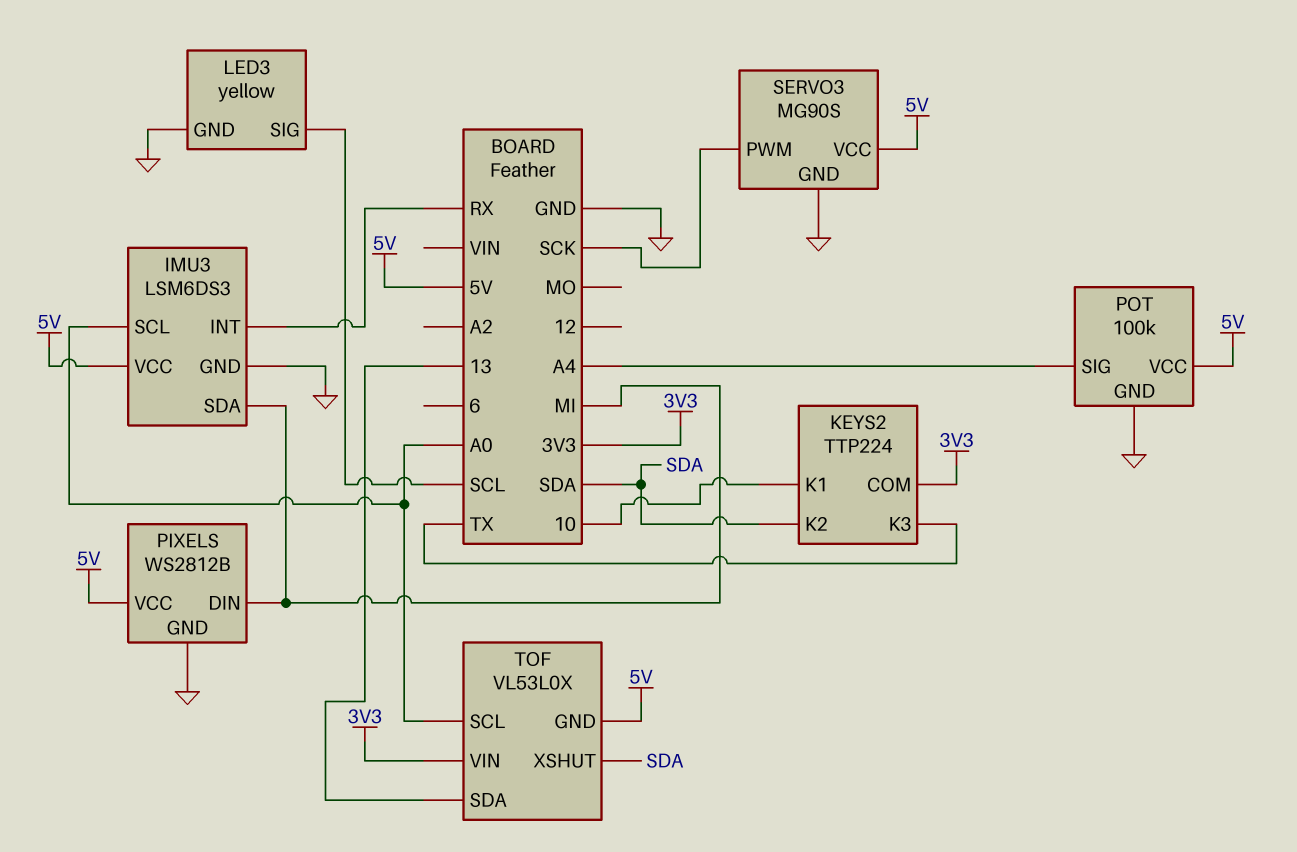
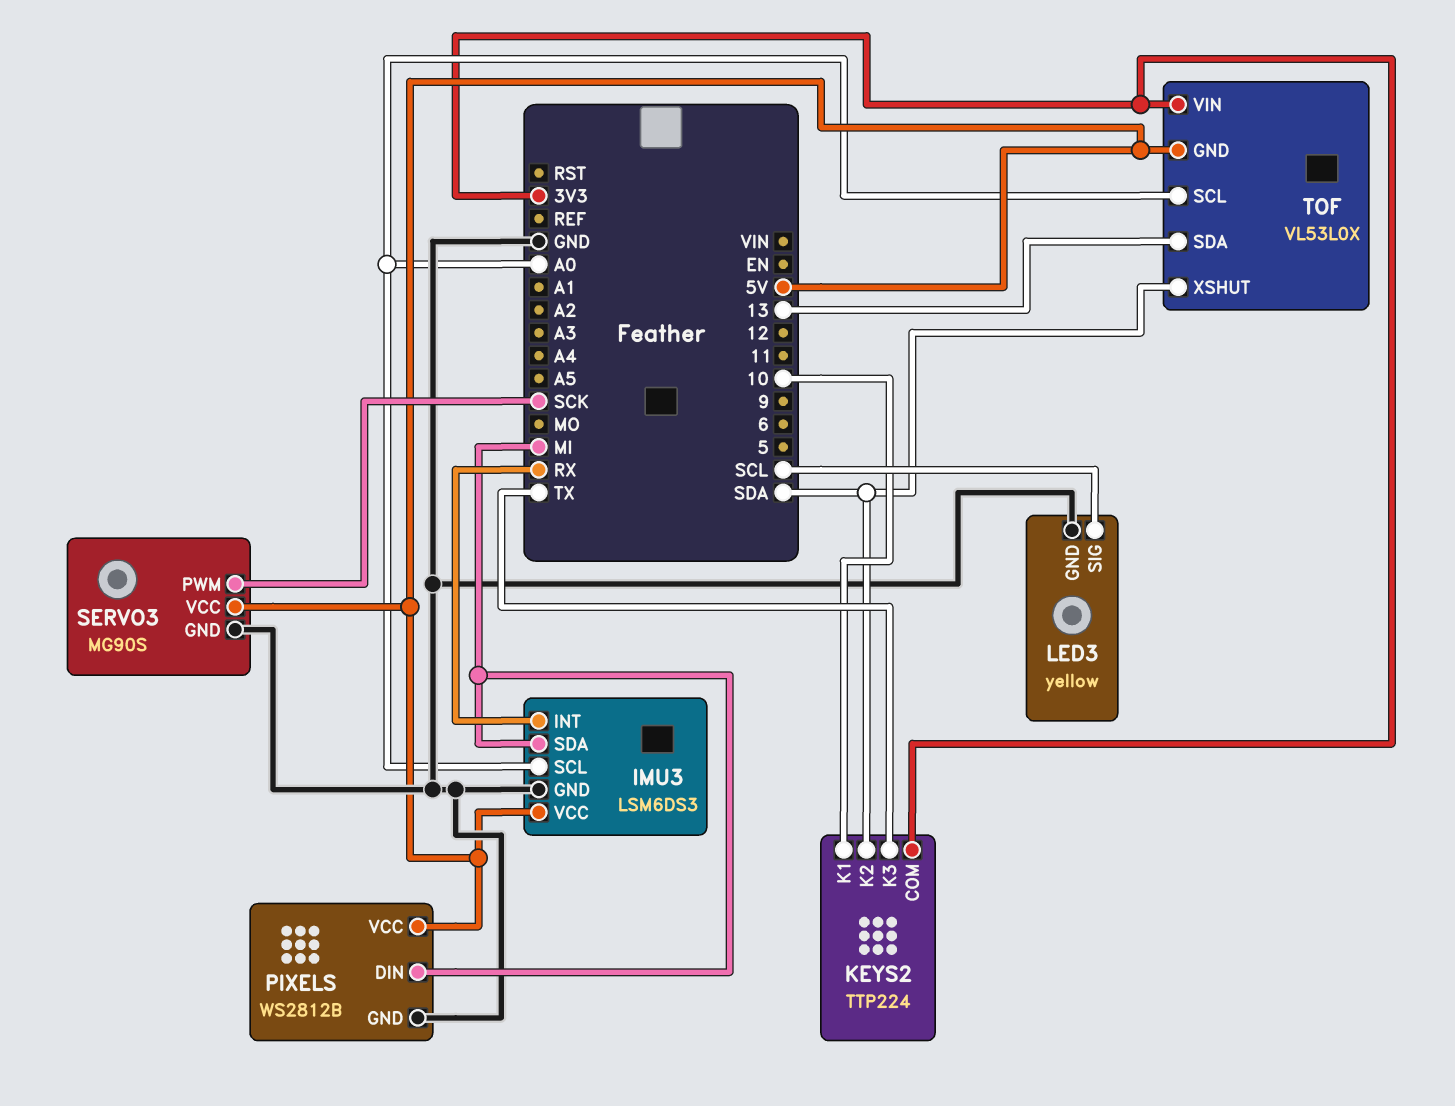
POT: 100k -> none
POT pin GND: GND -> none
POT pin SIG: A4 -> none
POT pin VCC: 5V -> none

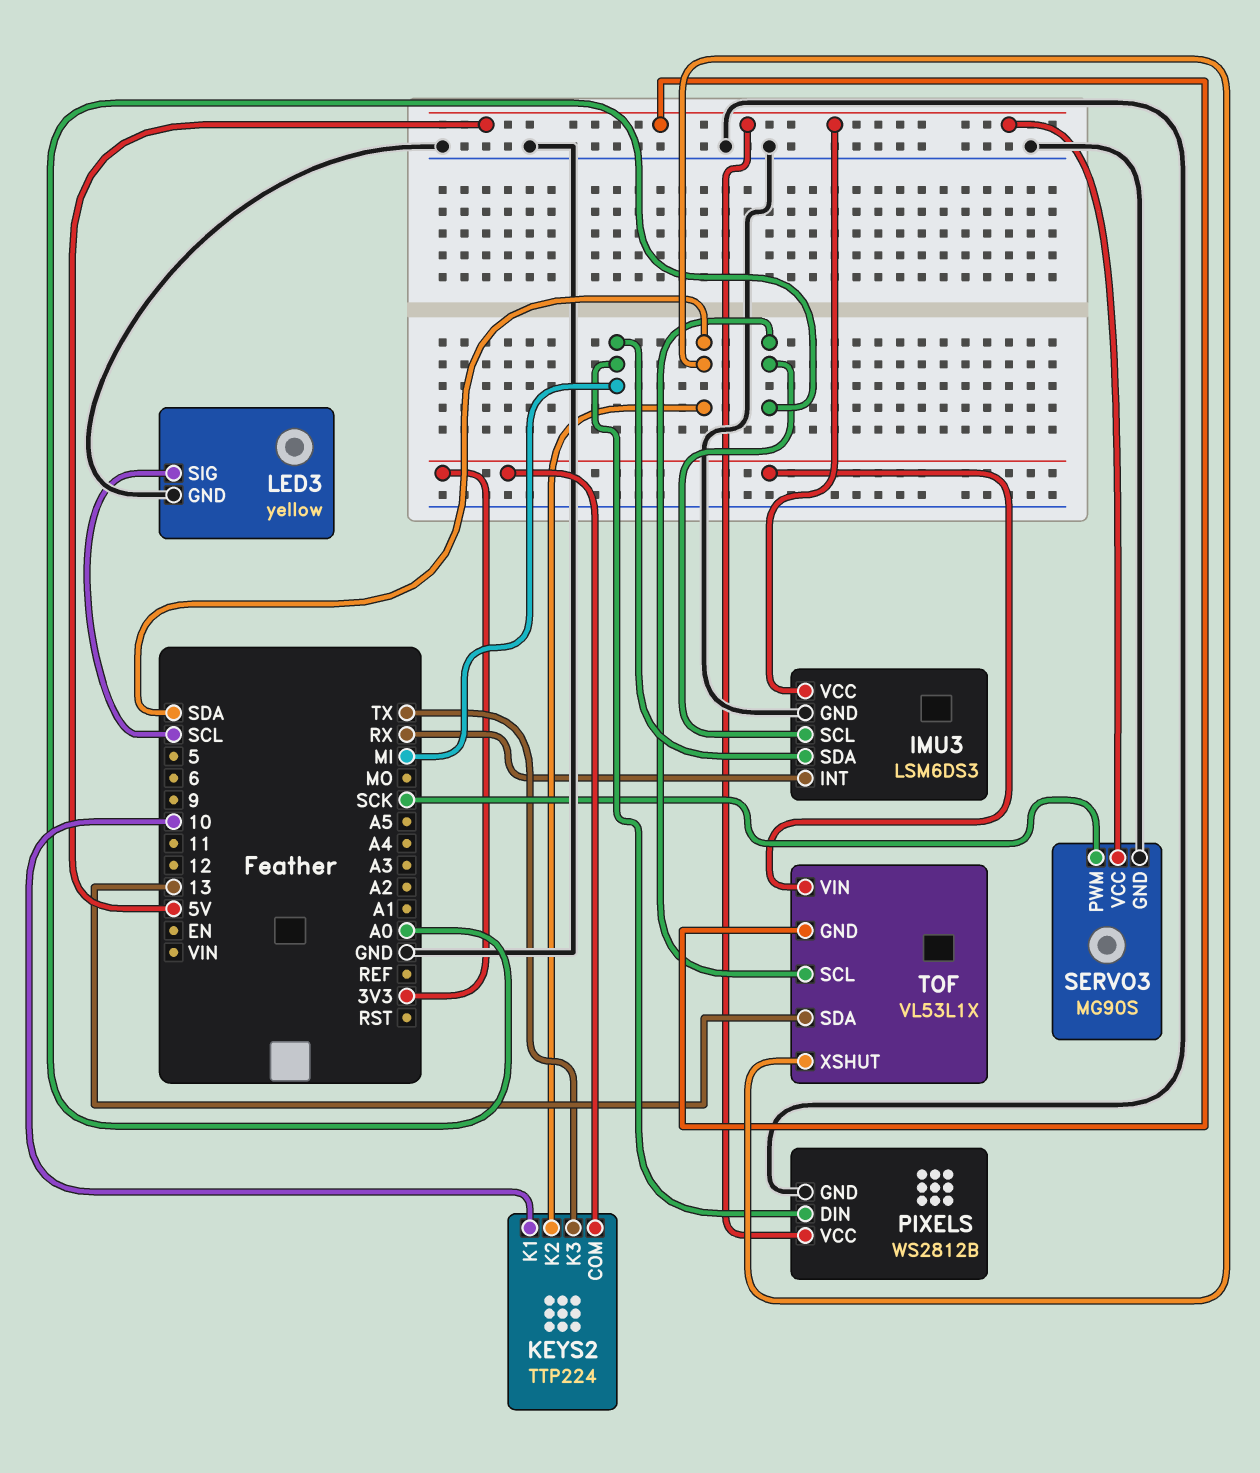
TOF: VL53L0X -> VL53L1X

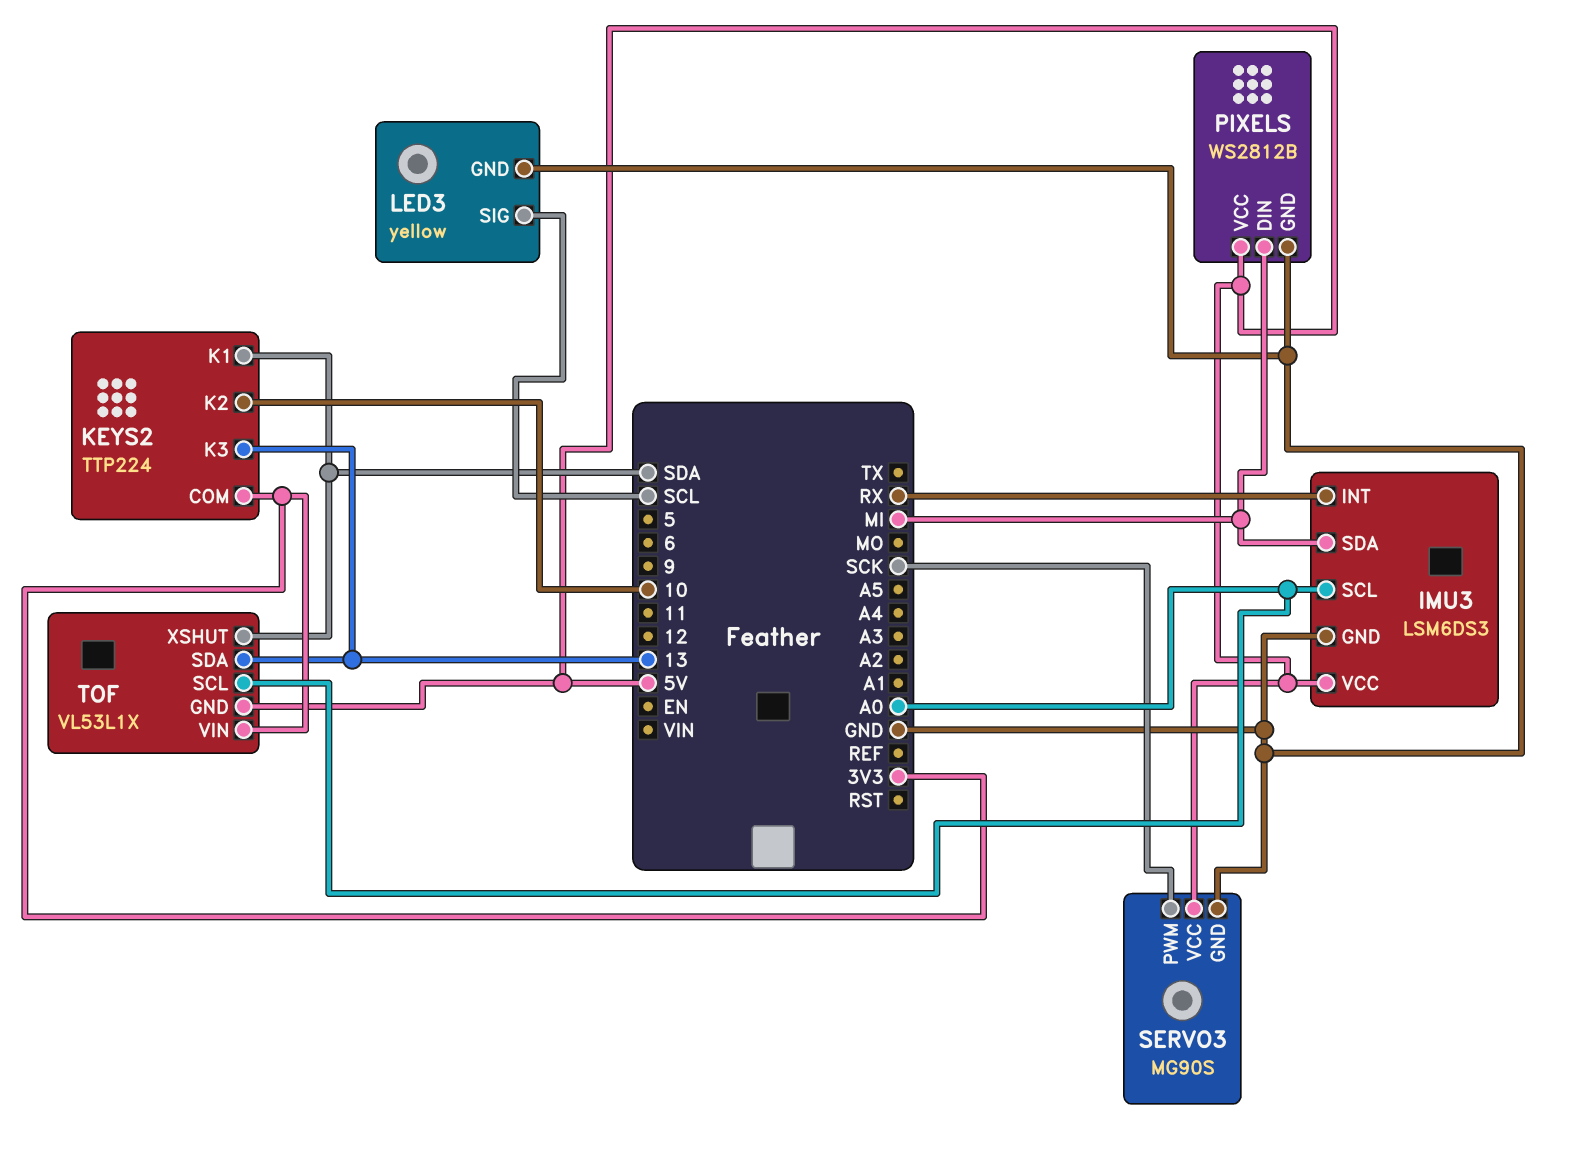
KEYS2 pin K1: 10 -> SDA
KEYS2 pin K2: SDA -> 10
KEYS2 pin K3: TX -> 13

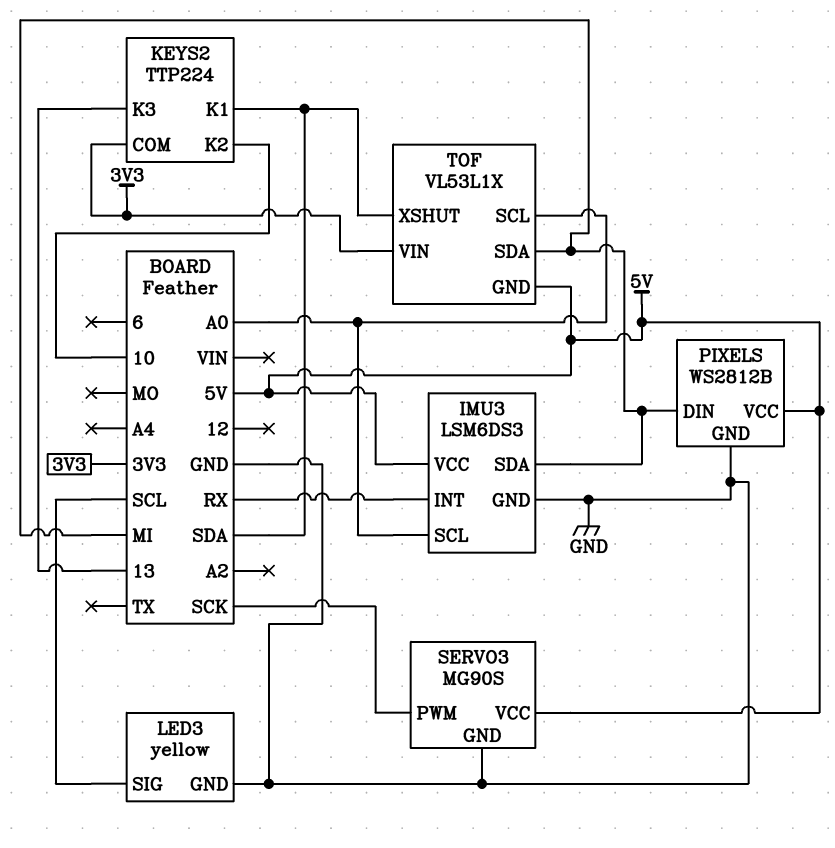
TOF pin SDA: 13 -> MI

